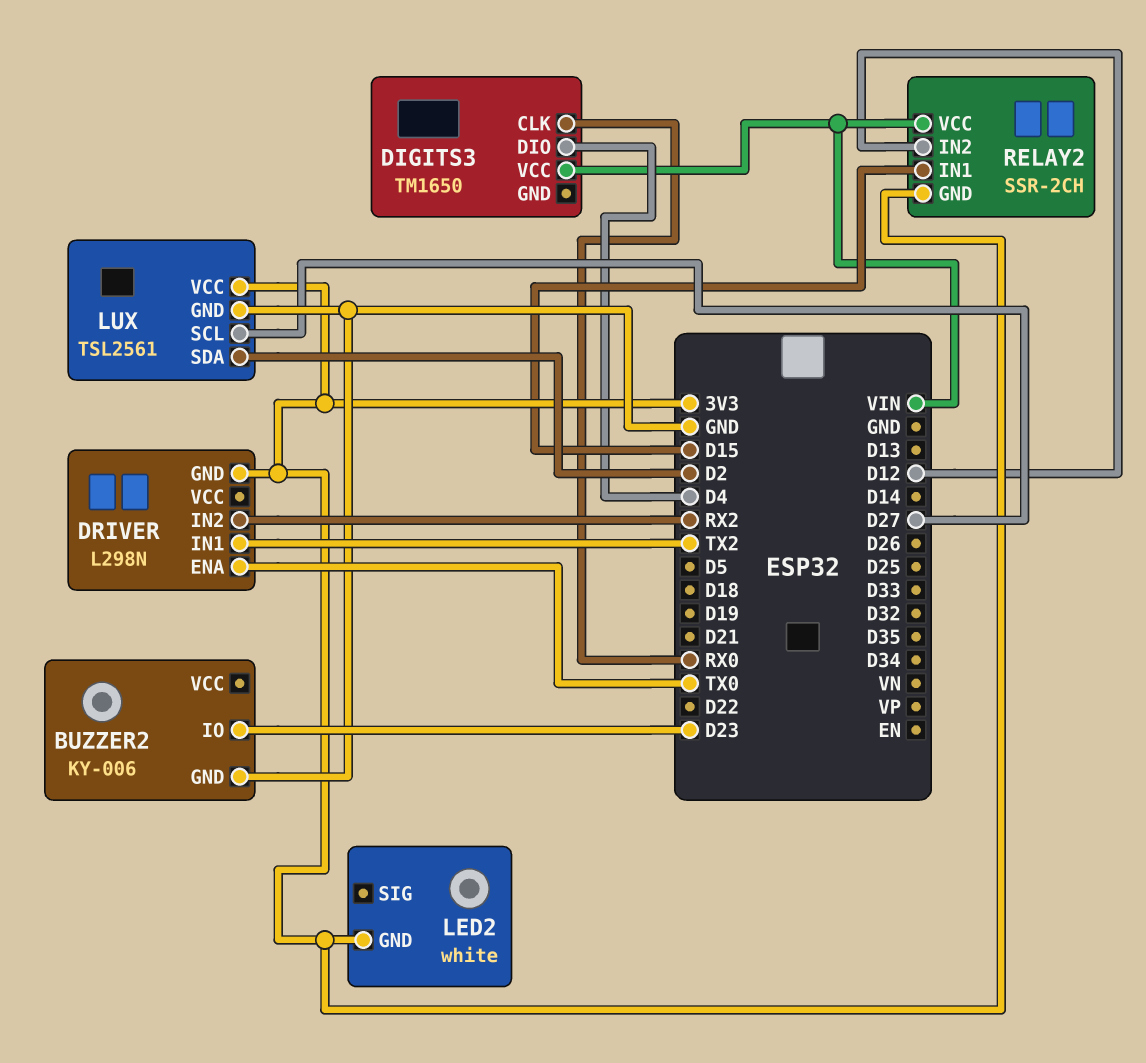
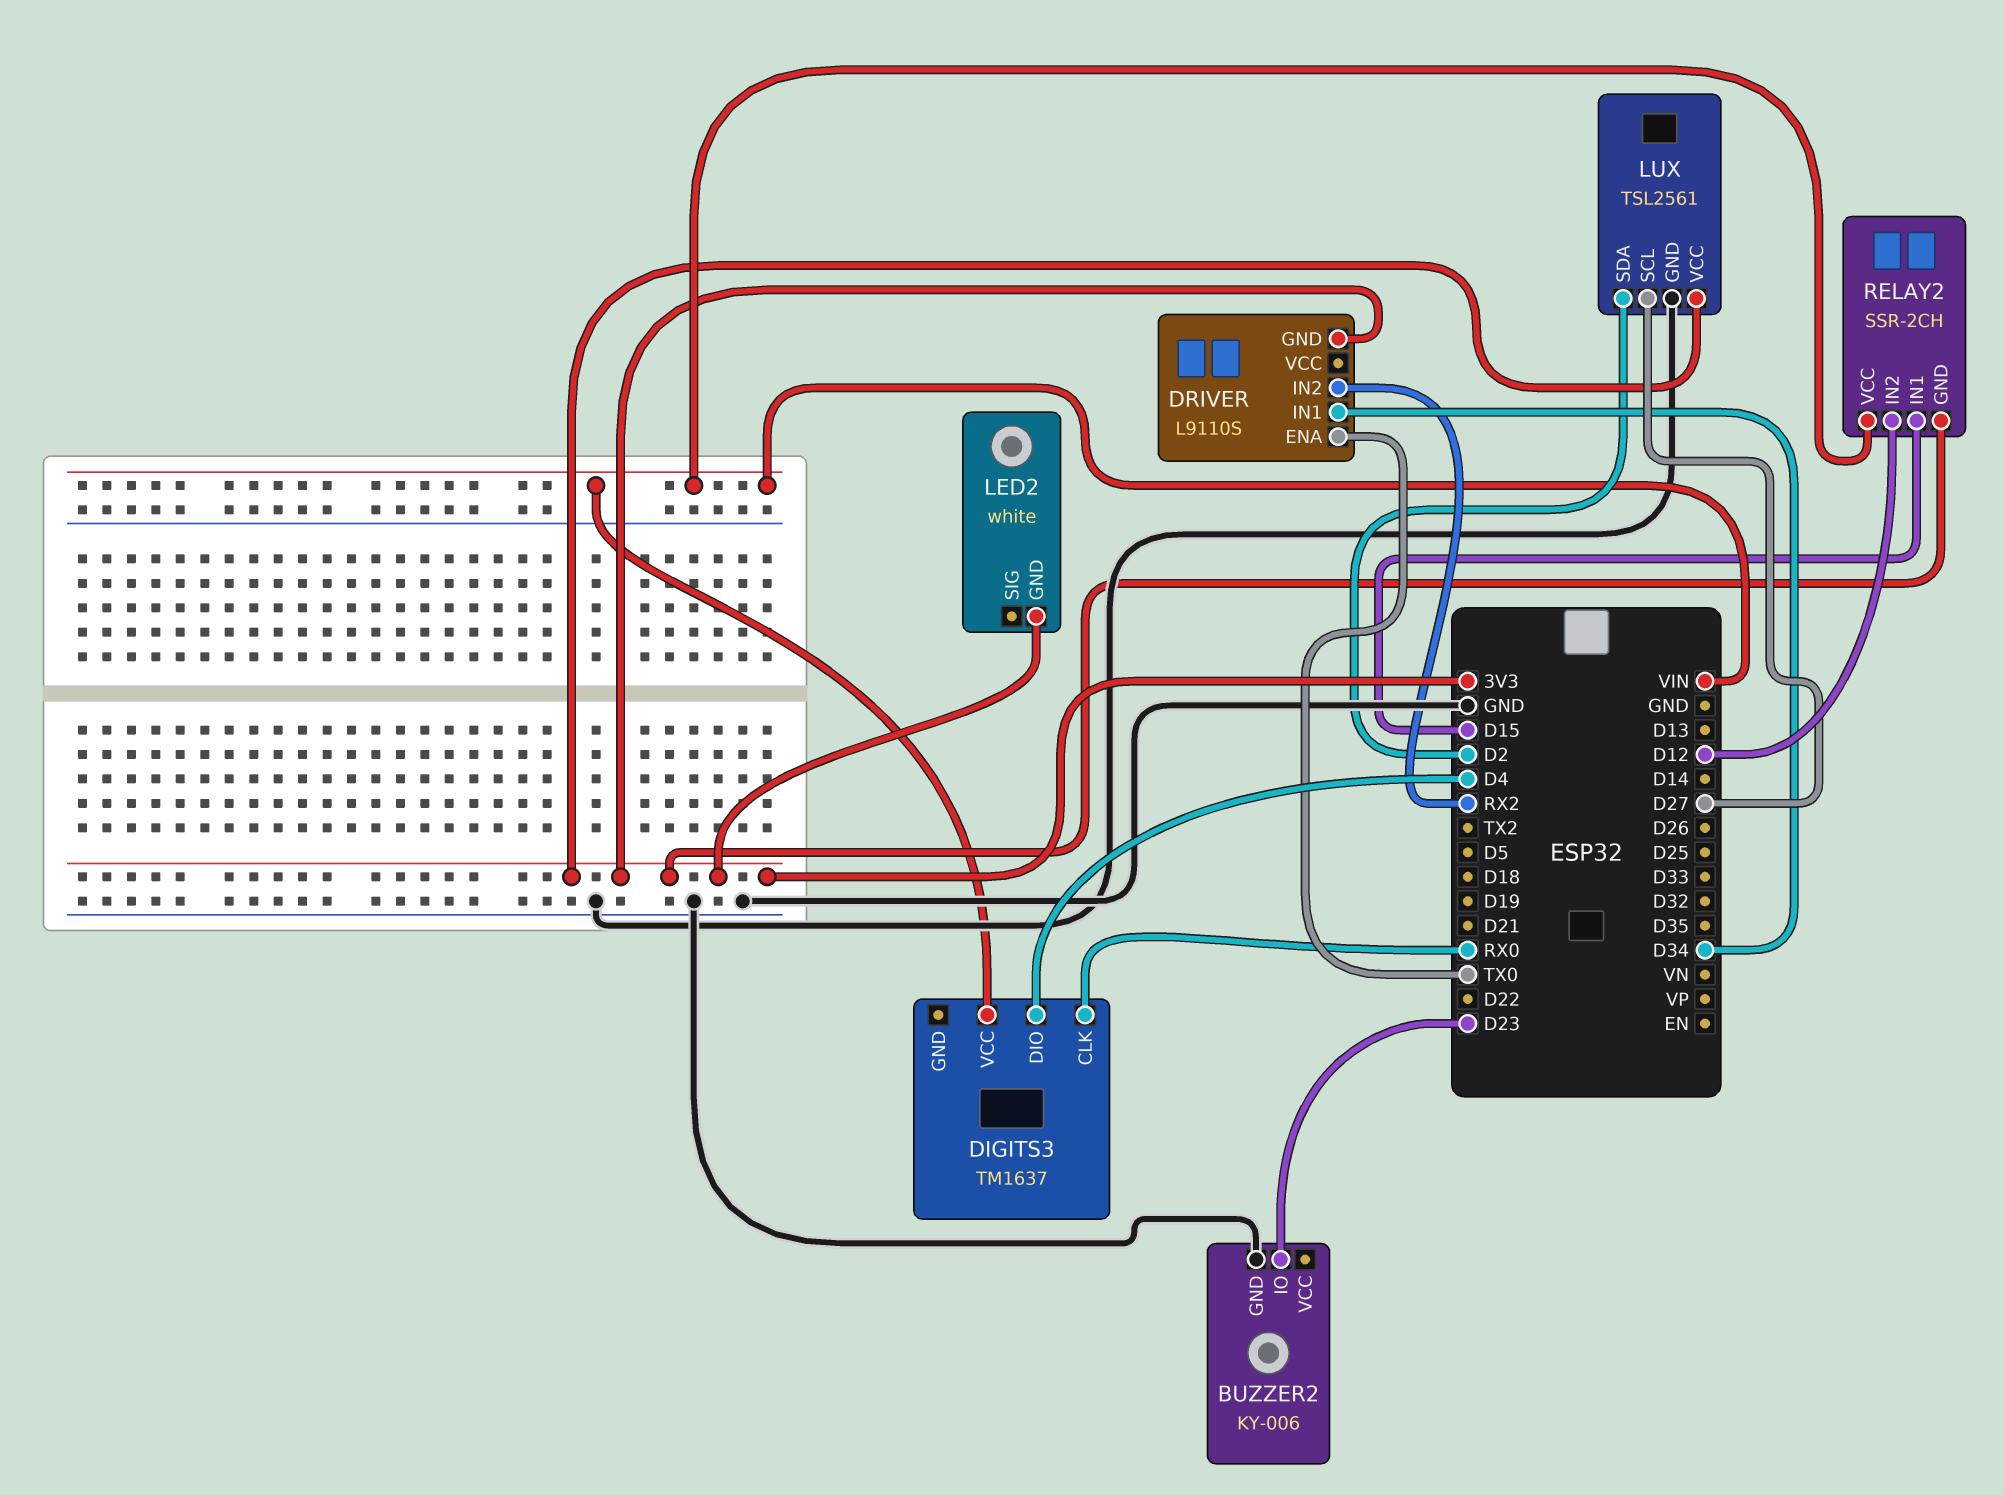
DIGITS3: TM1650 -> TM1637
DRIVER: L298N -> L9110S
DRIVER pin IN1: TX2 -> D34

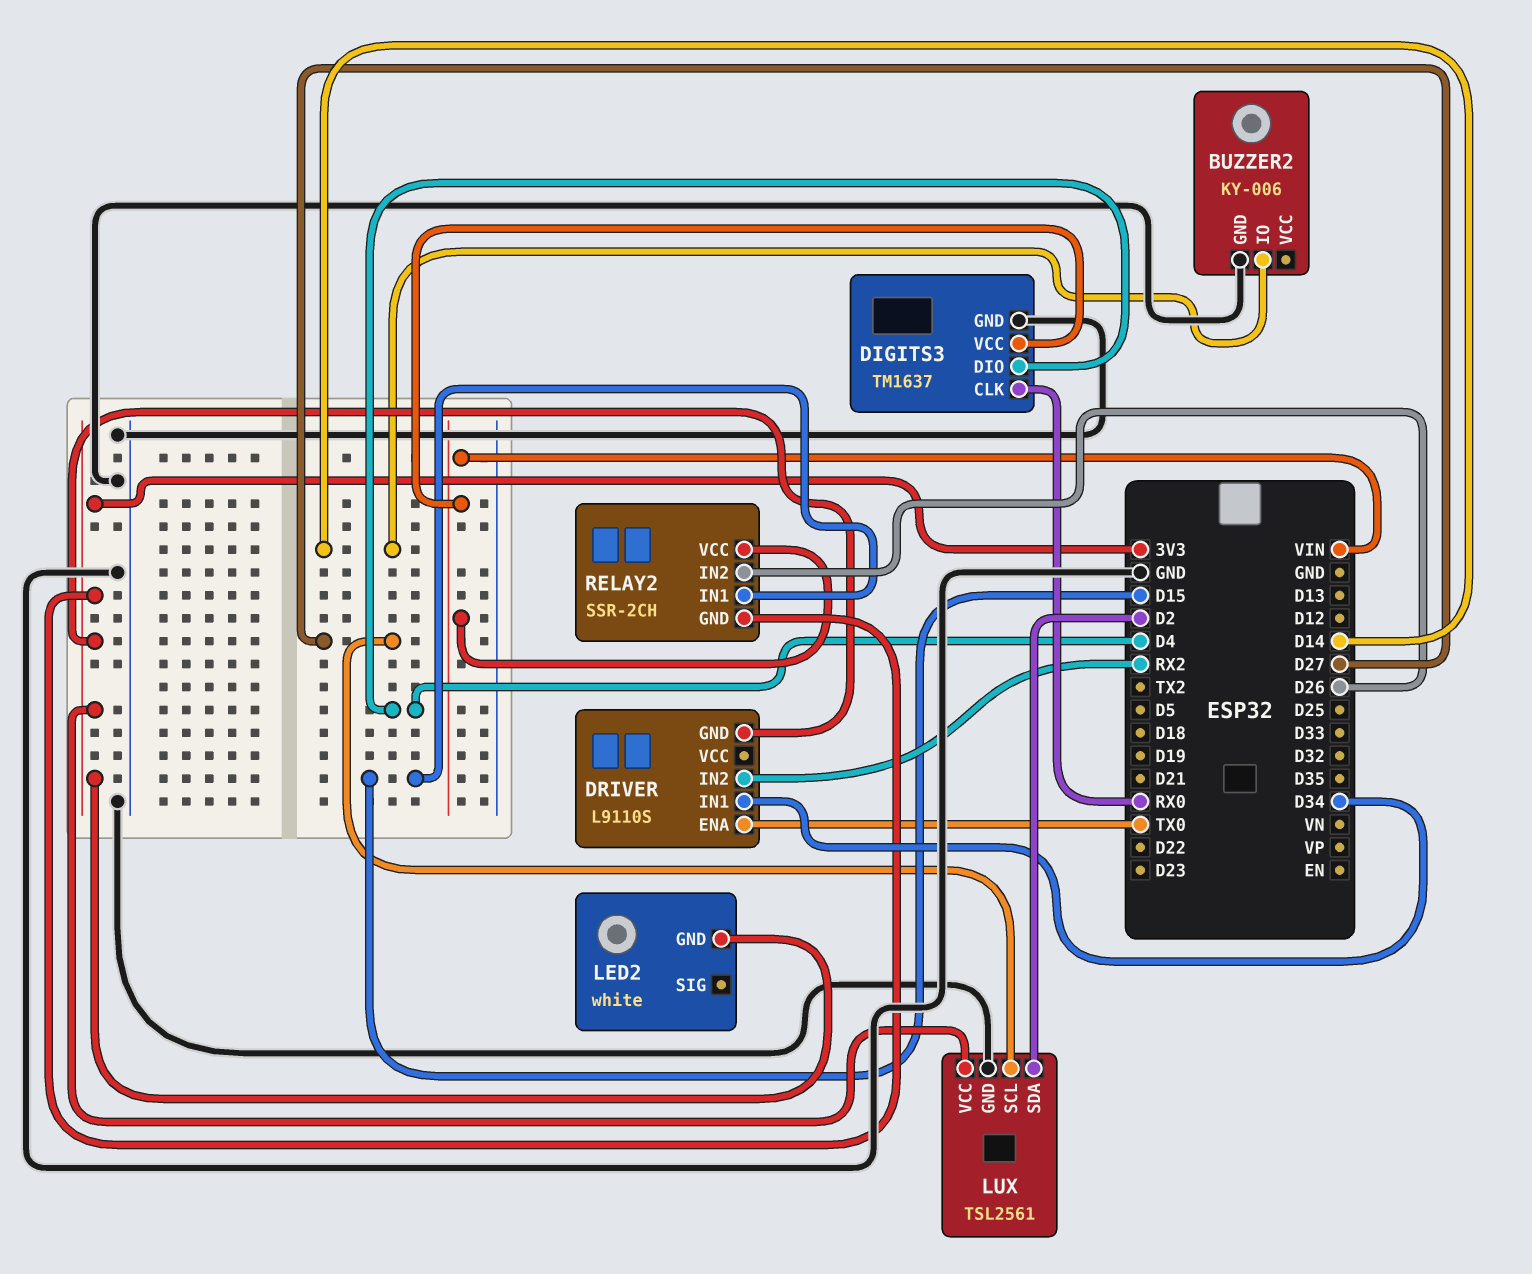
BUZZER2 pin IO: D23 -> D14
DIGITS3 pin GND: none -> GND
RELAY2 pin IN2: D12 -> D26

